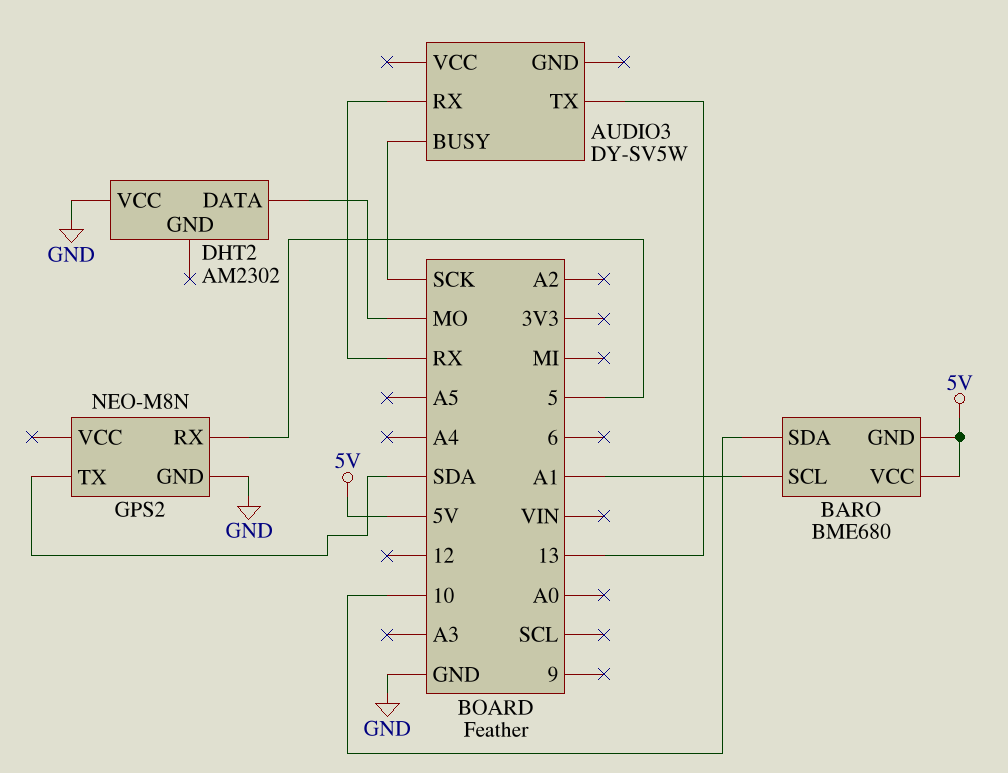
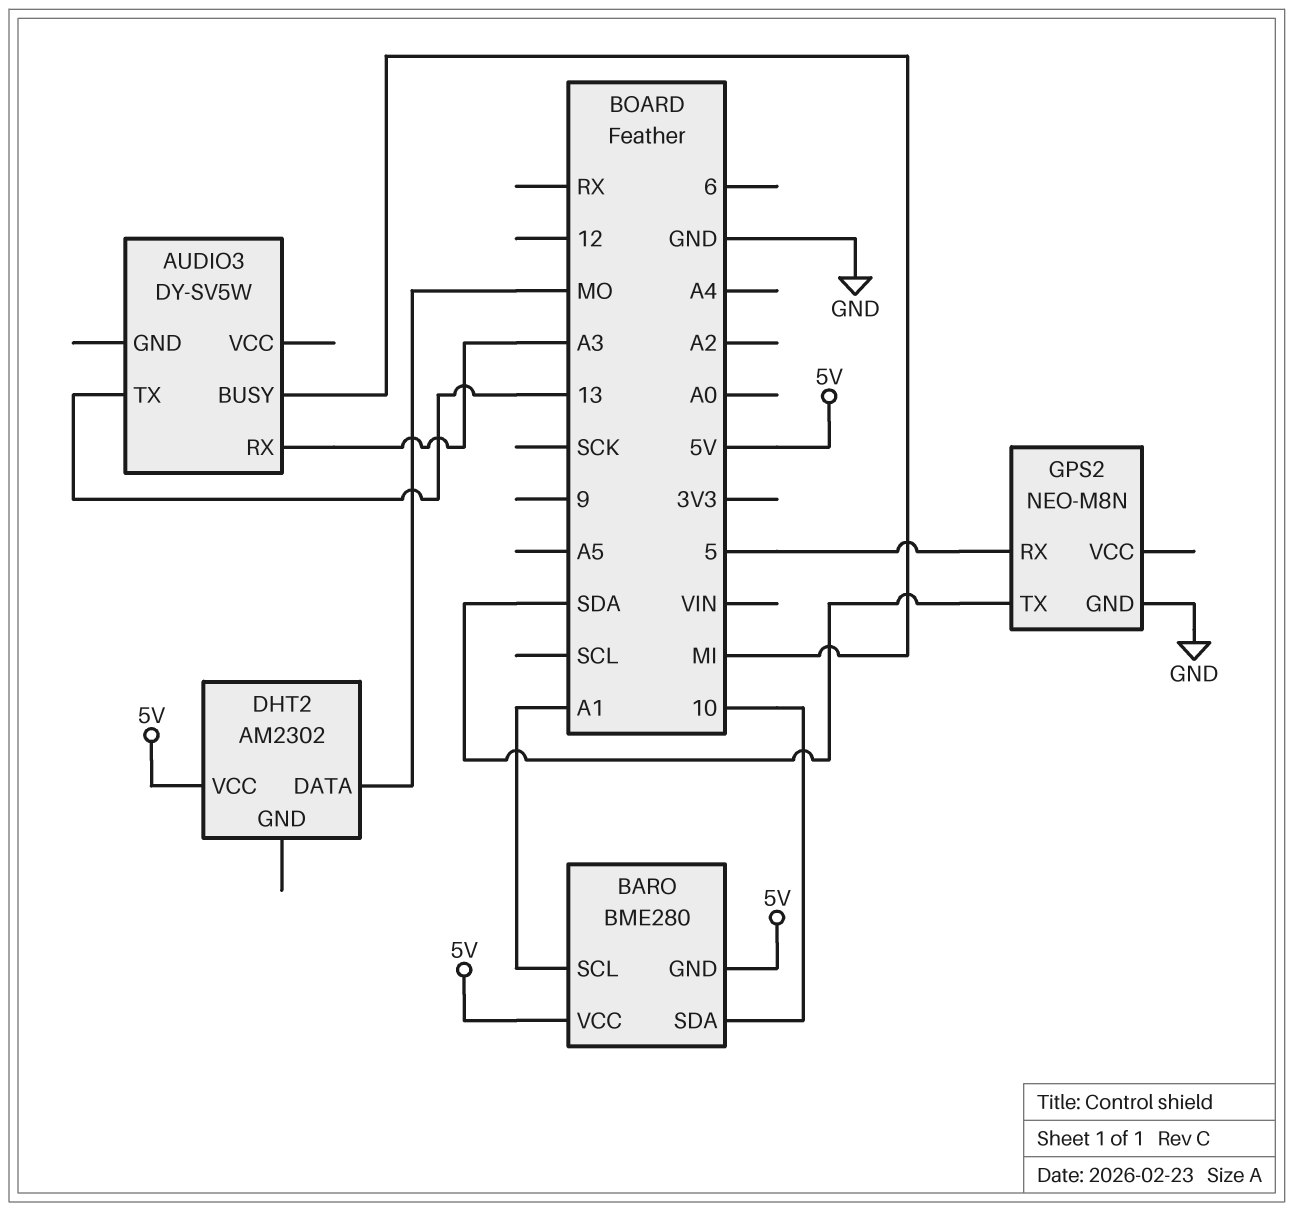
AUDIO3 pin BUSY: SCK -> MI
AUDIO3 pin RX: RX -> A3
BARO: BME680 -> BME280
DHT2 pin VCC: GND -> 5V

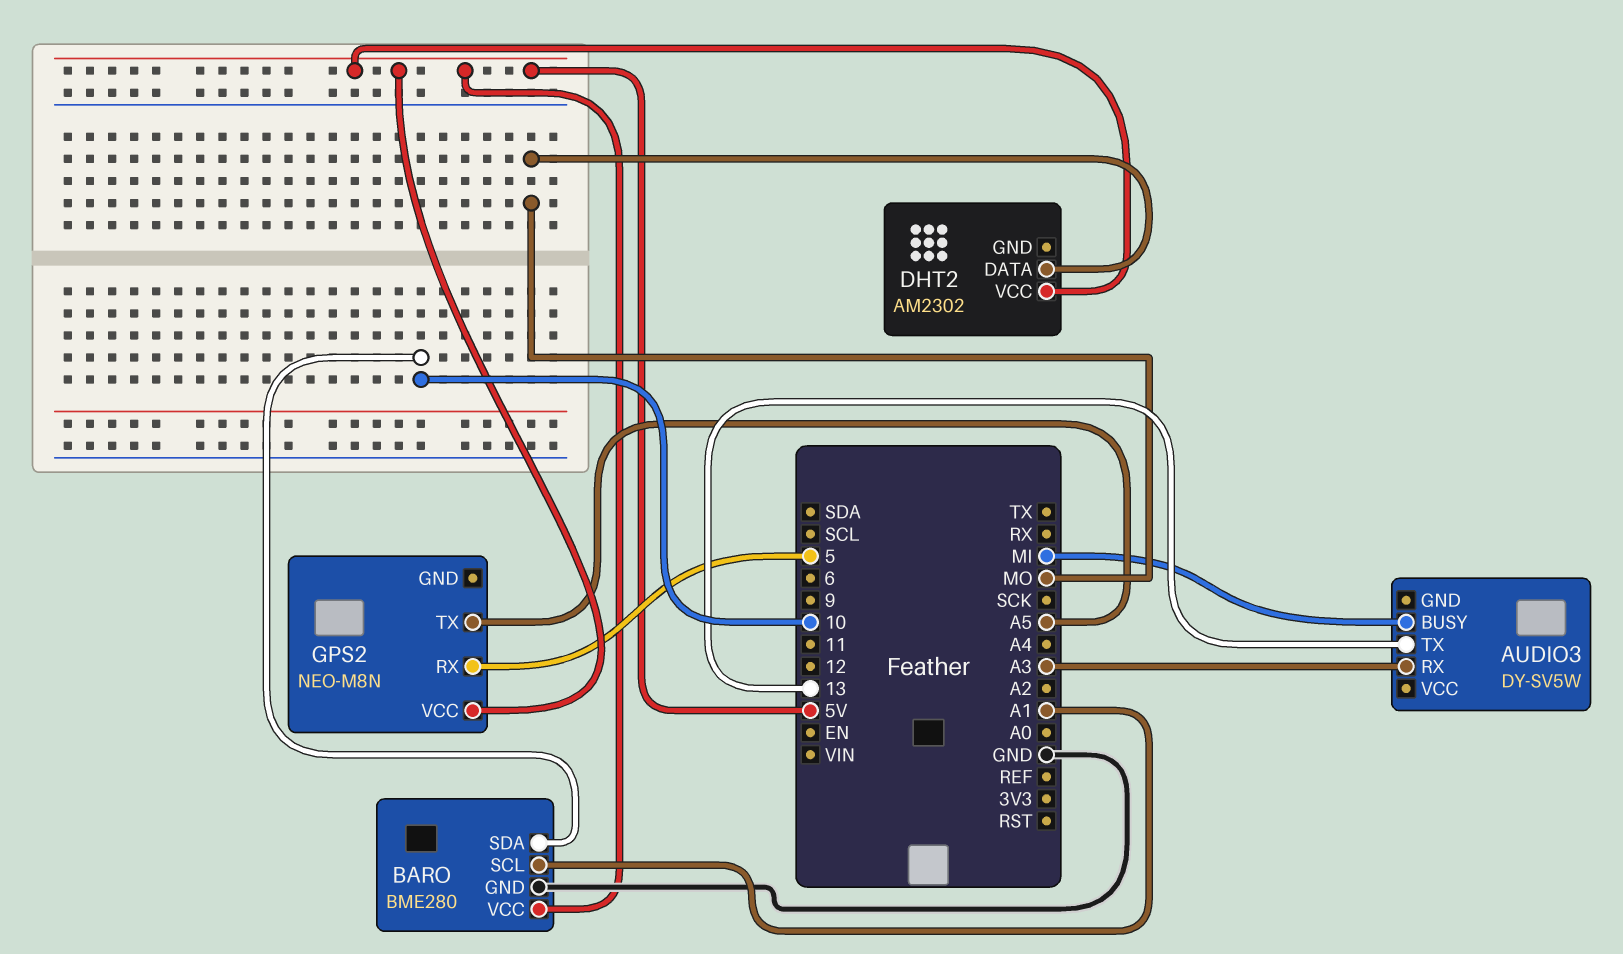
BARO pin GND: 5V -> GND
GPS2 pin GND: GND -> none
GPS2 pin TX: SDA -> A5
GPS2 pin VCC: none -> 5V

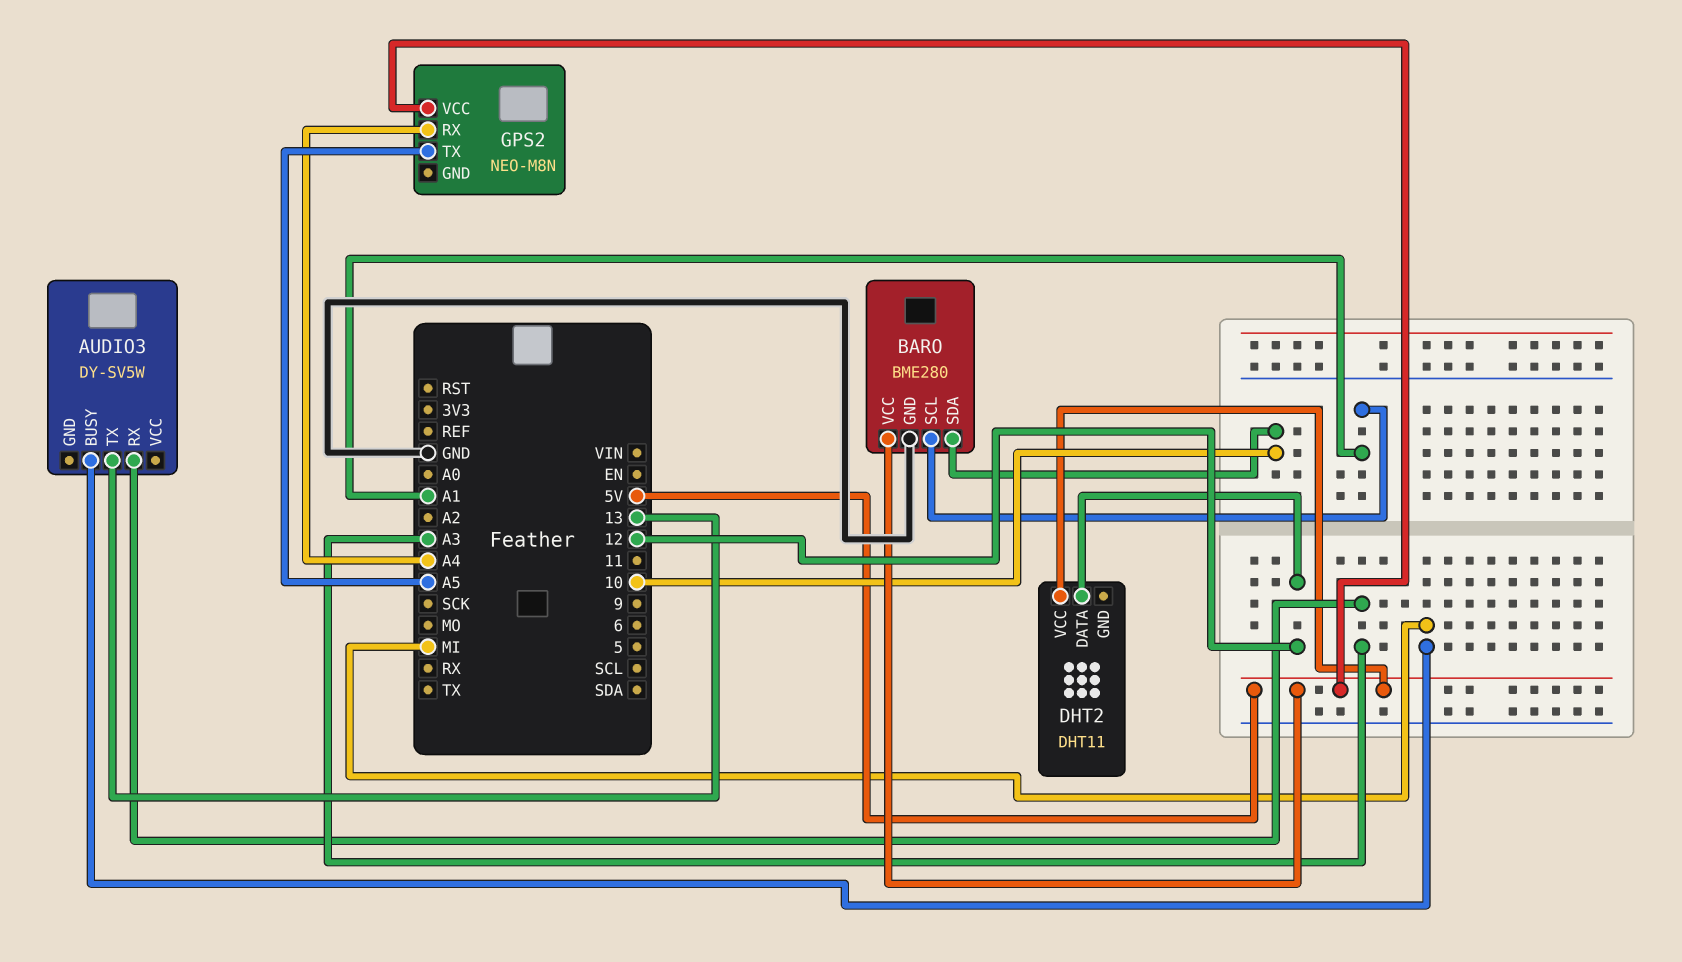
DHT2: AM2302 -> DHT11
DHT2 pin DATA: MO -> 12
GPS2 pin RX: 5 -> A4

